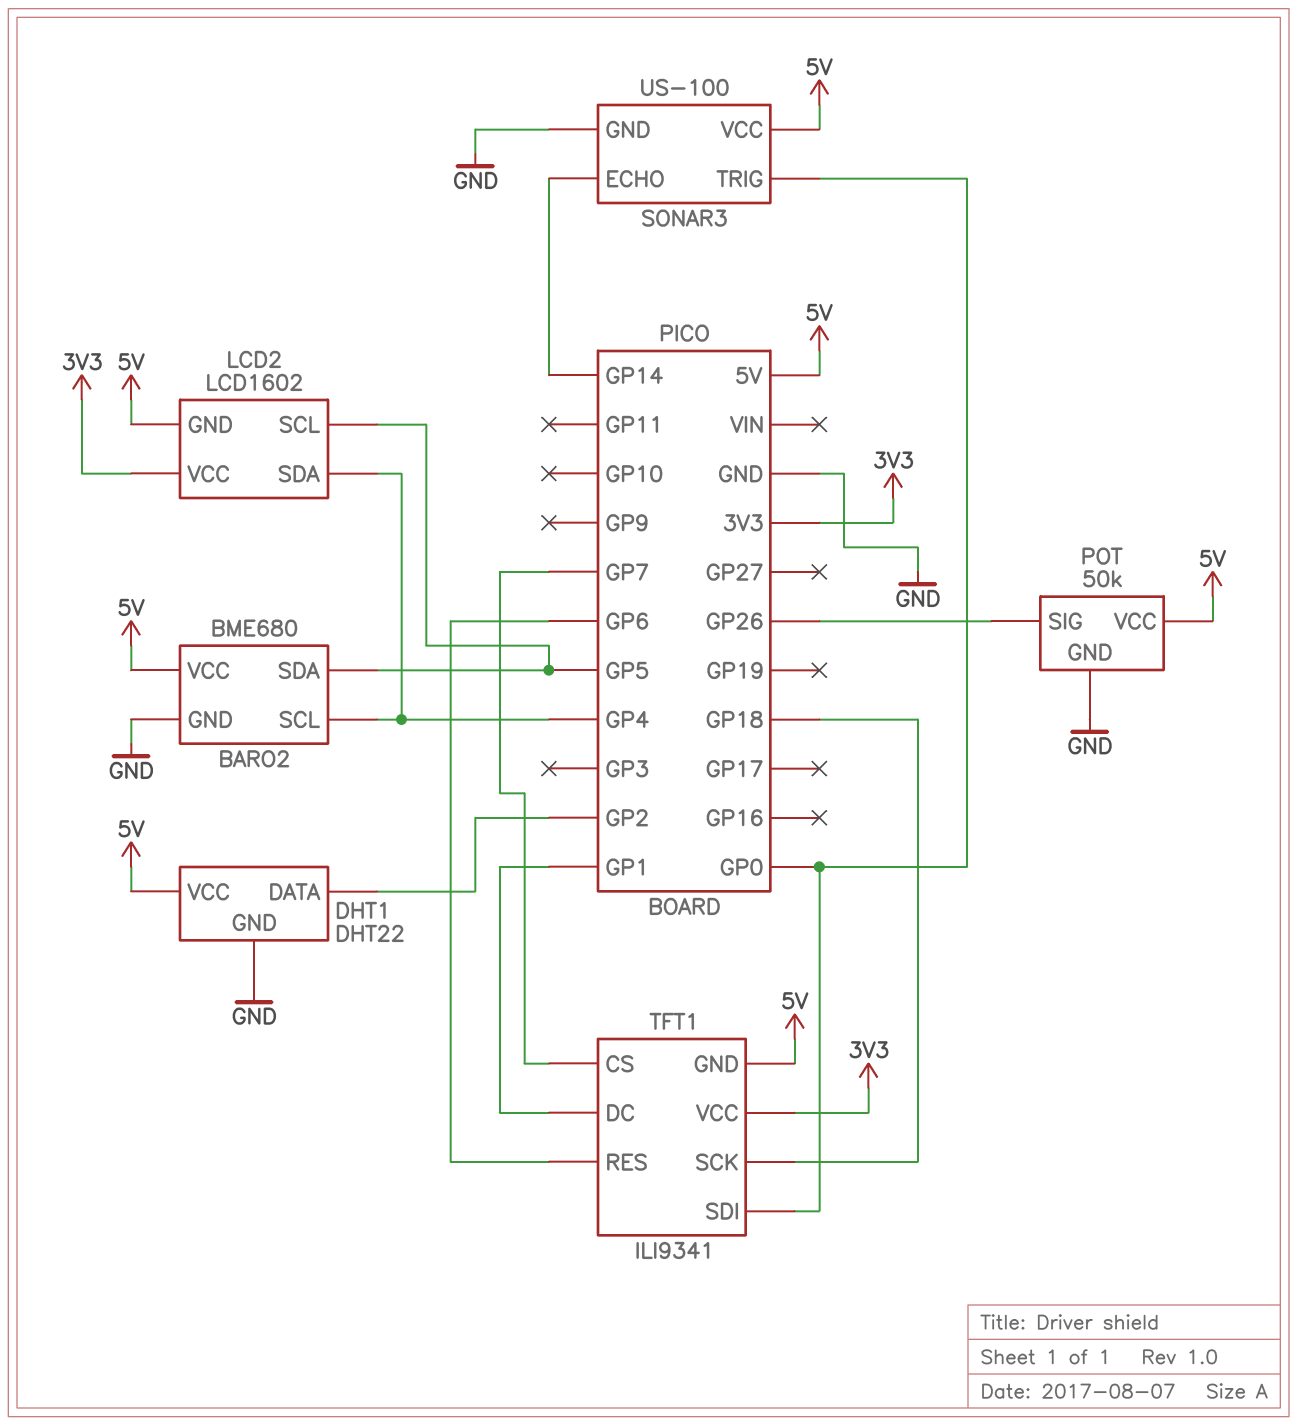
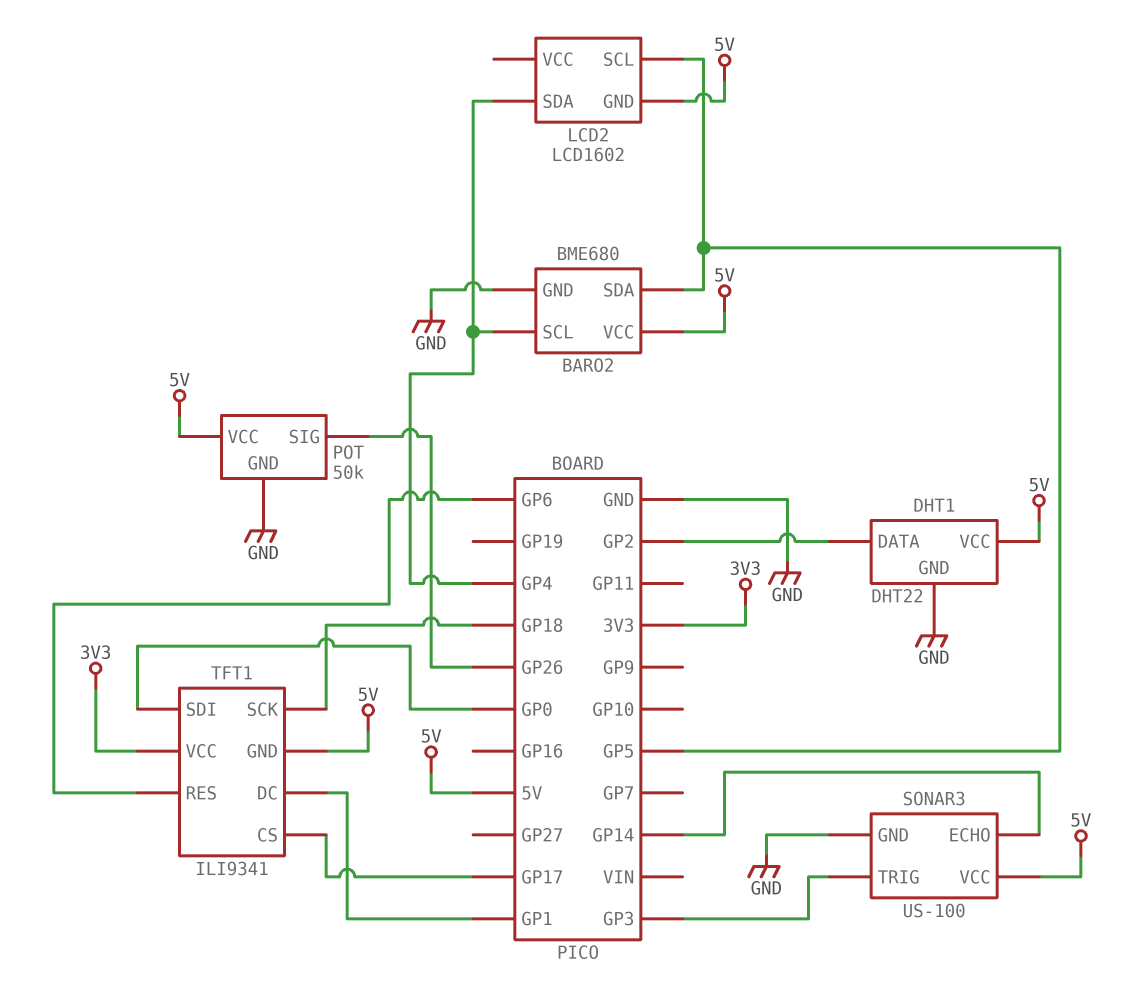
LCD2 pin VCC: 3V3 -> none
SONAR3 pin TRIG: GP0 -> GP3
TFT1 pin CS: GP7 -> GP17

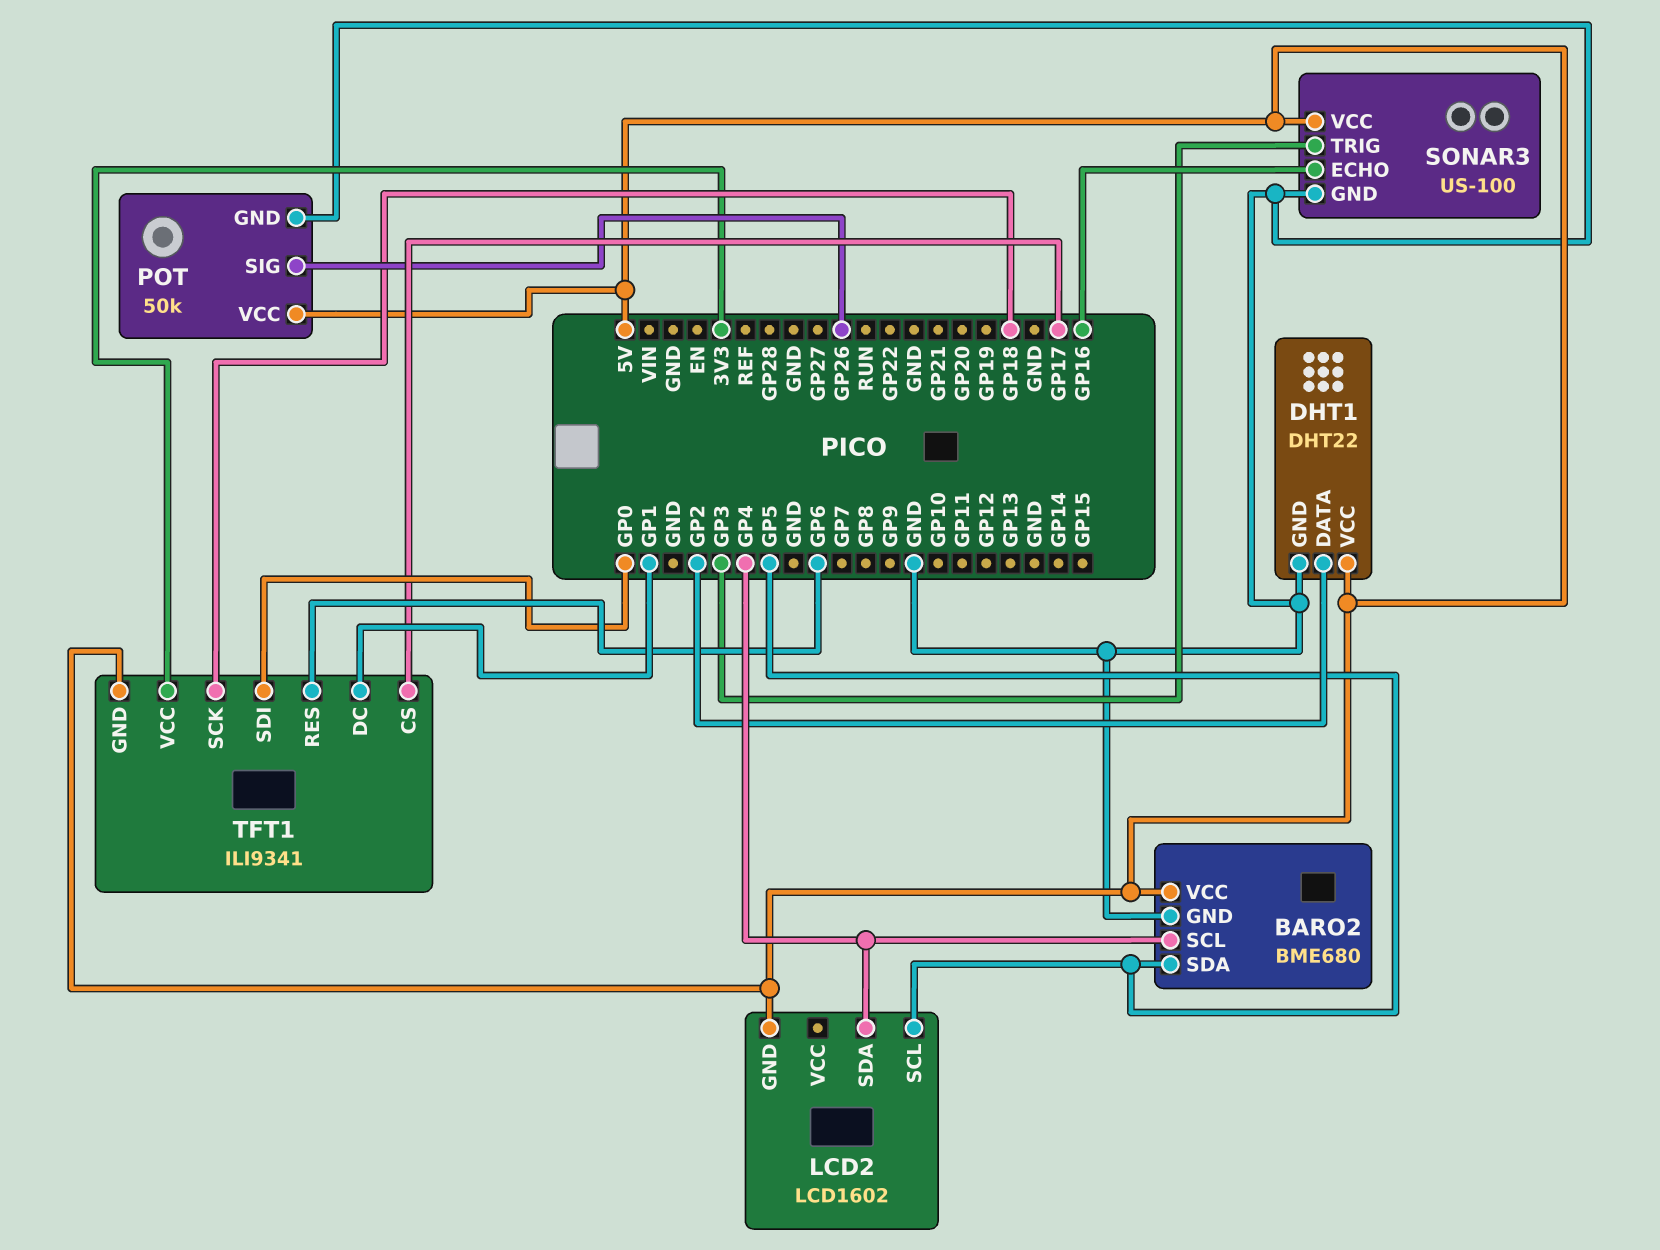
SONAR3 pin ECHO: GP14 -> GP16

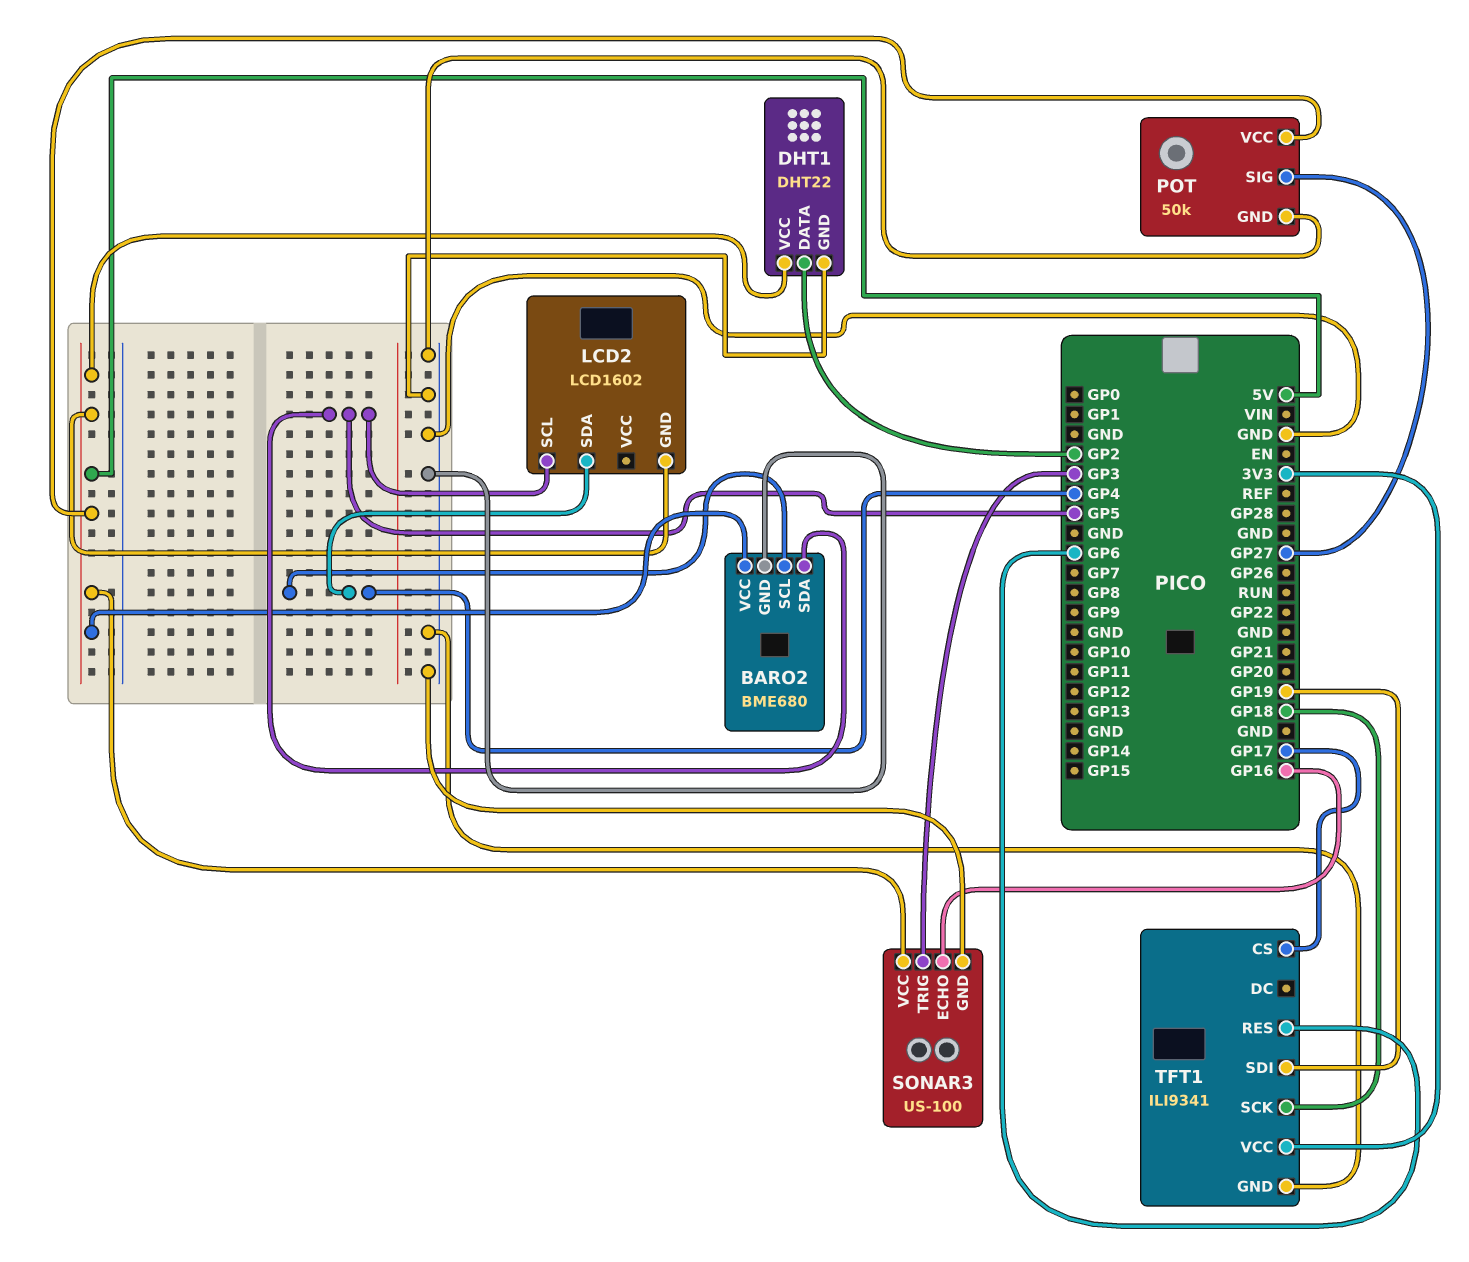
POT pin SIG: GP26 -> GP27
TFT1 pin DC: GP1 -> none
TFT1 pin GND: 5V -> GND
TFT1 pin SDI: GP0 -> GP19

